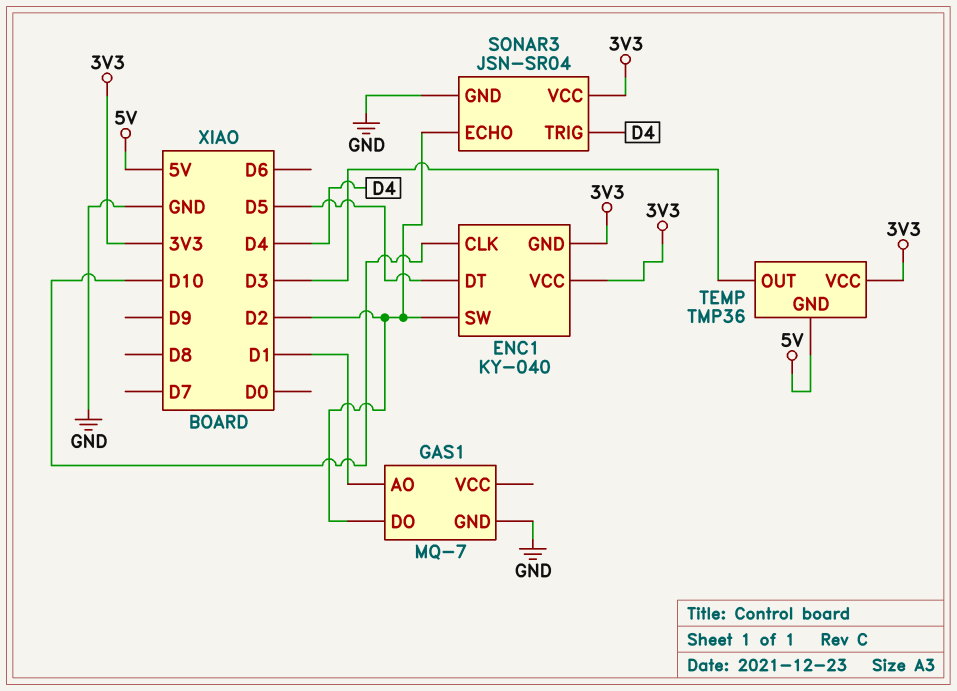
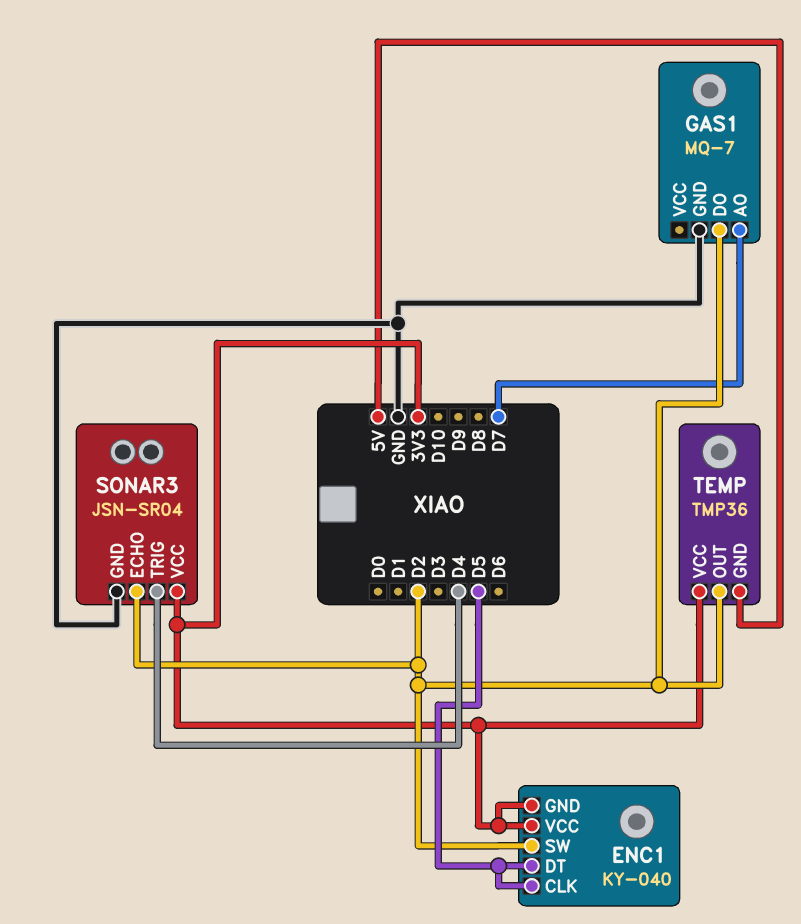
ENC1 pin CLK: D10 -> D5
GAS1 pin AO: D1 -> D7
TEMP pin OUT: D3 -> D2

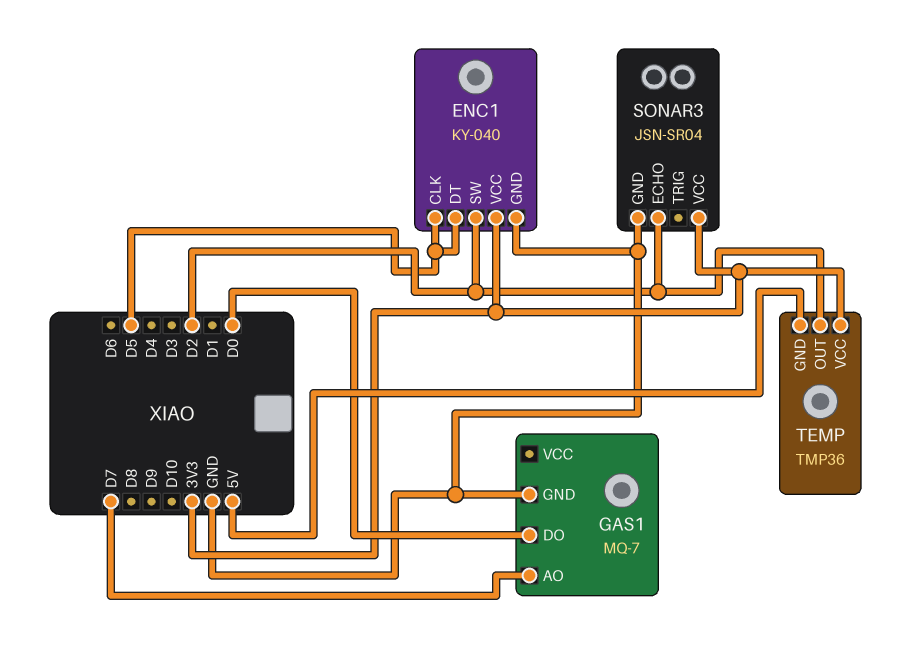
ENC1 pin GND: 3V3 -> GND
GAS1 pin DO: D2 -> D0
SONAR3 pin TRIG: D4 -> none

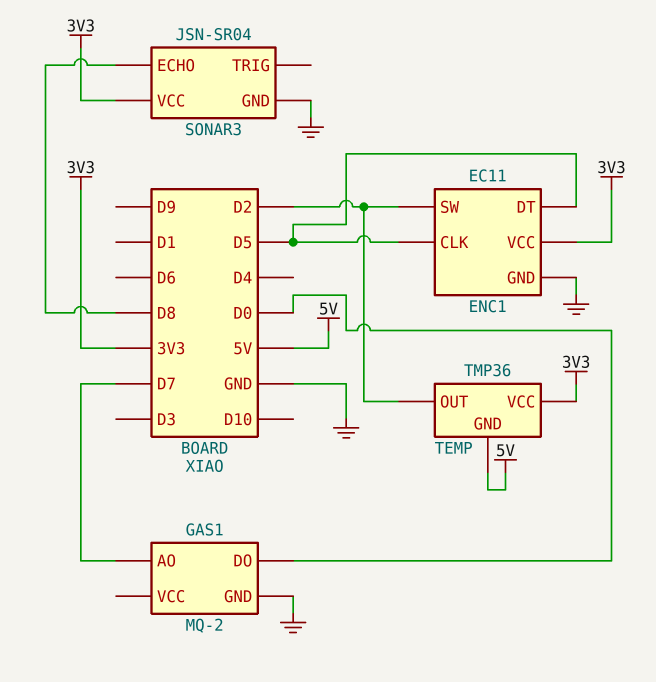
ENC1: KY-040 -> EC11
GAS1: MQ-7 -> MQ-2
SONAR3 pin ECHO: D2 -> D8

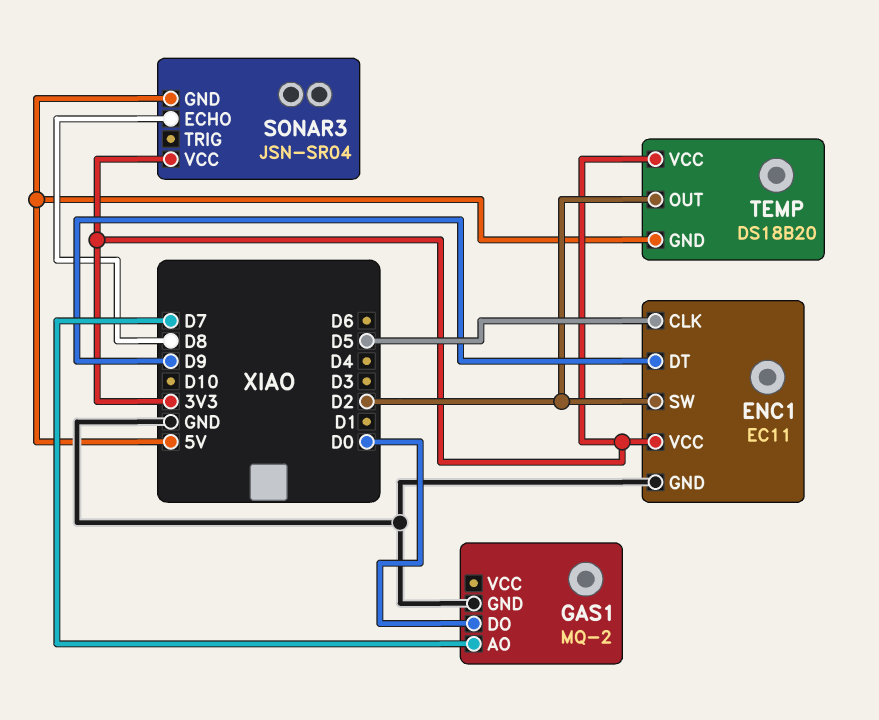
ENC1 pin DT: D5 -> D9
SONAR3 pin GND: GND -> 5V
TEMP: TMP36 -> DS18B20

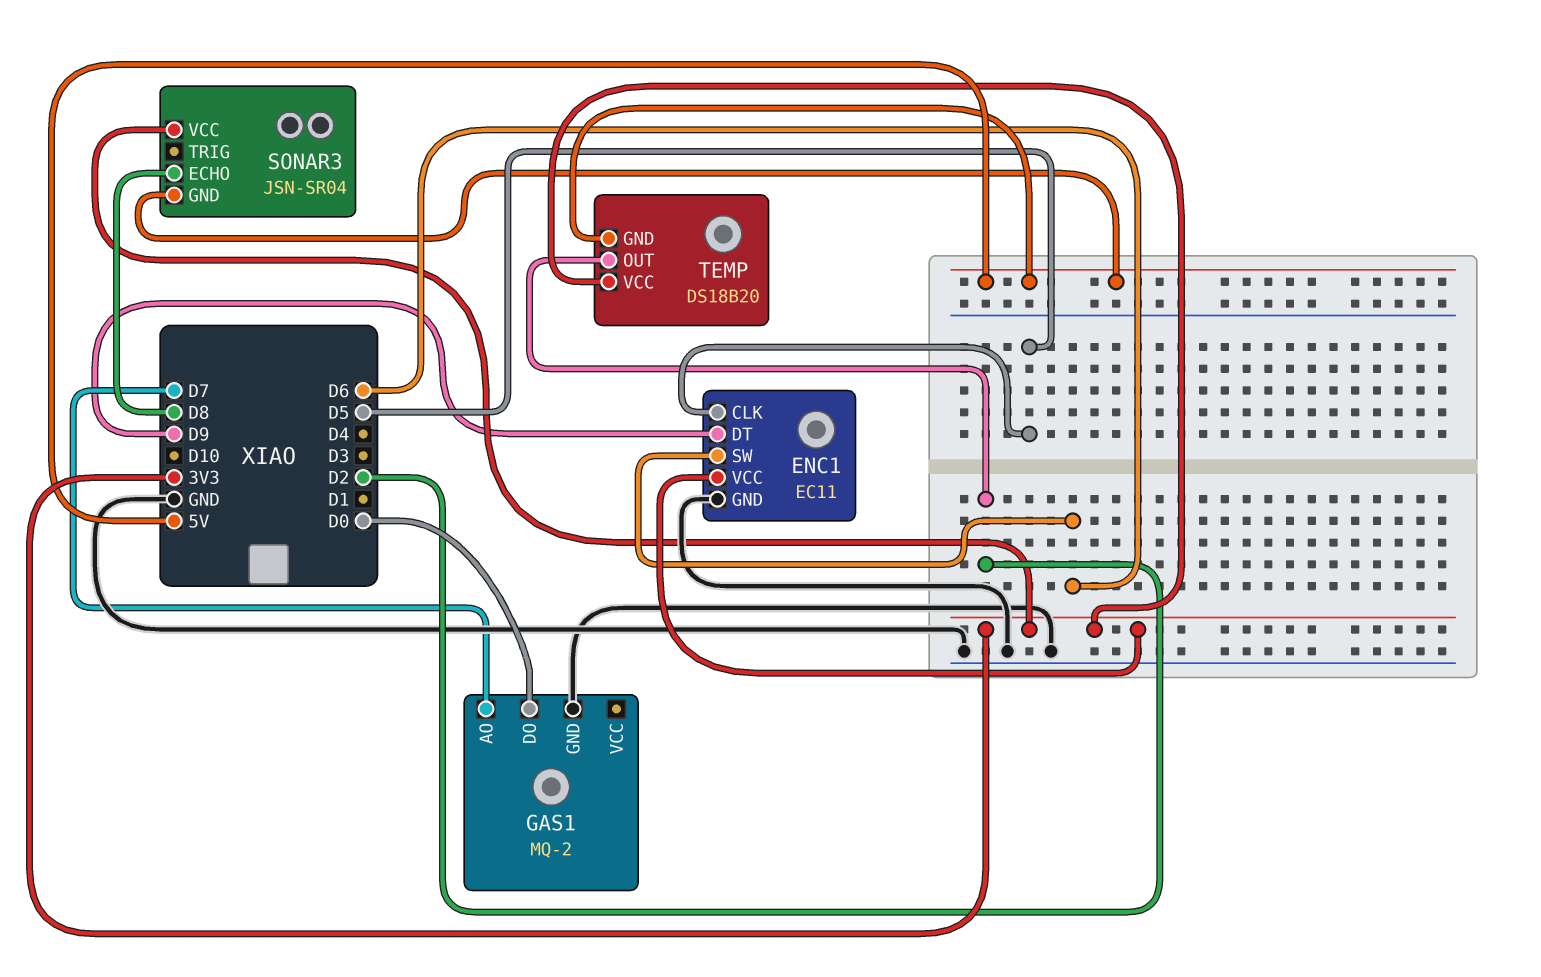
ENC1 pin SW: D2 -> D6

